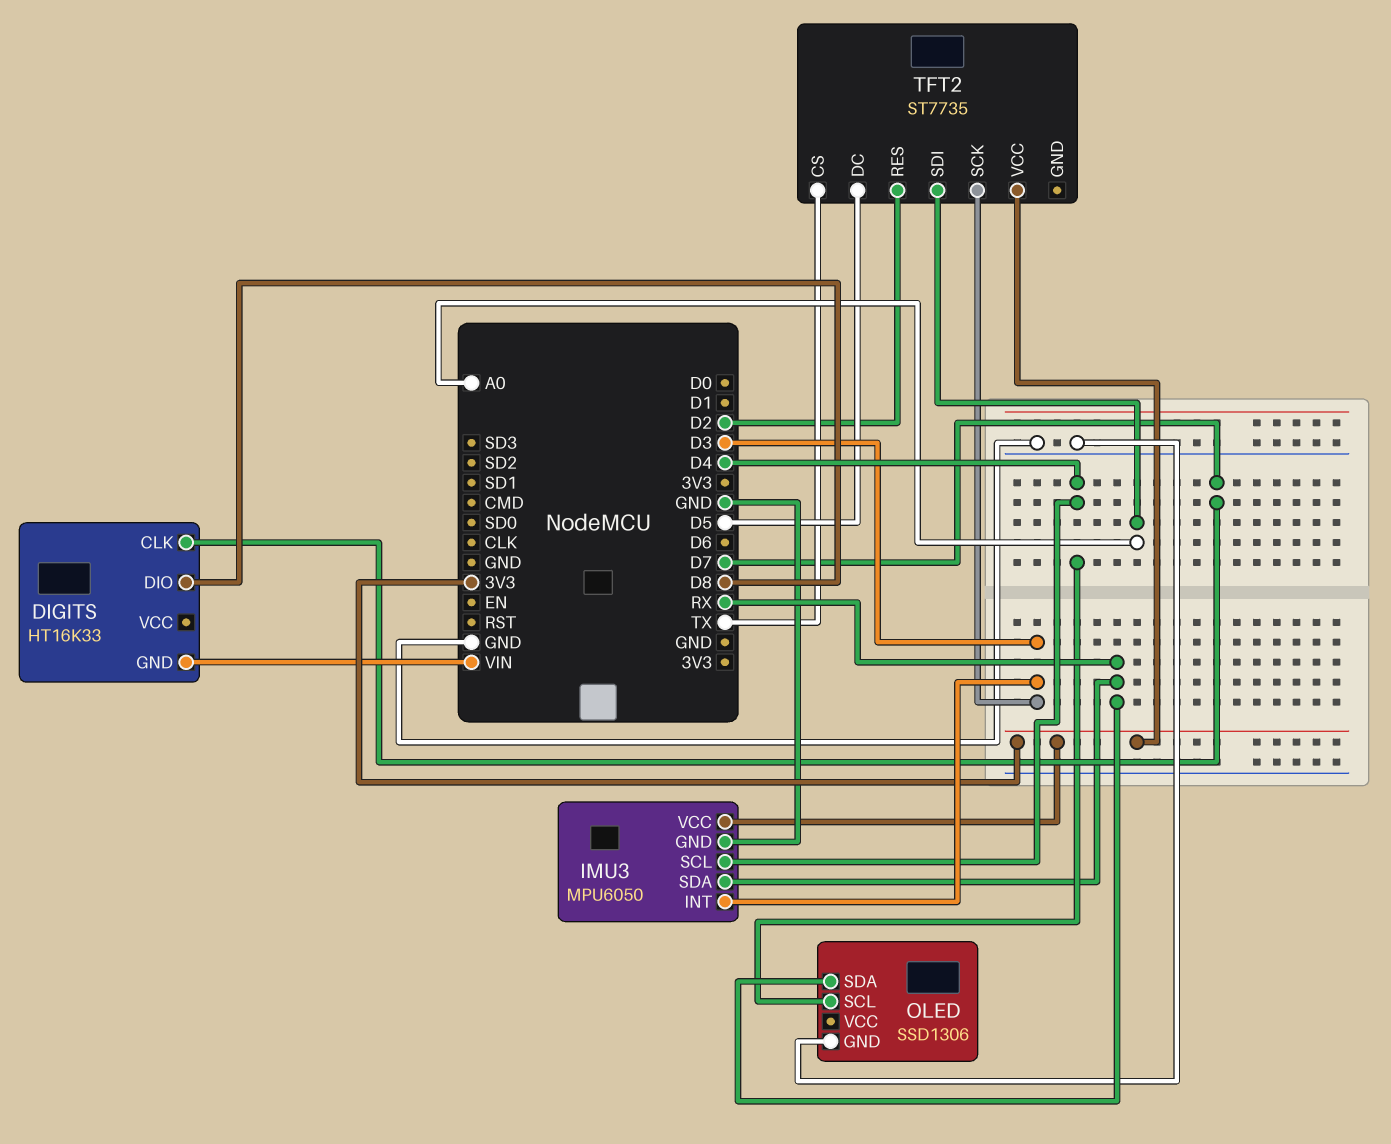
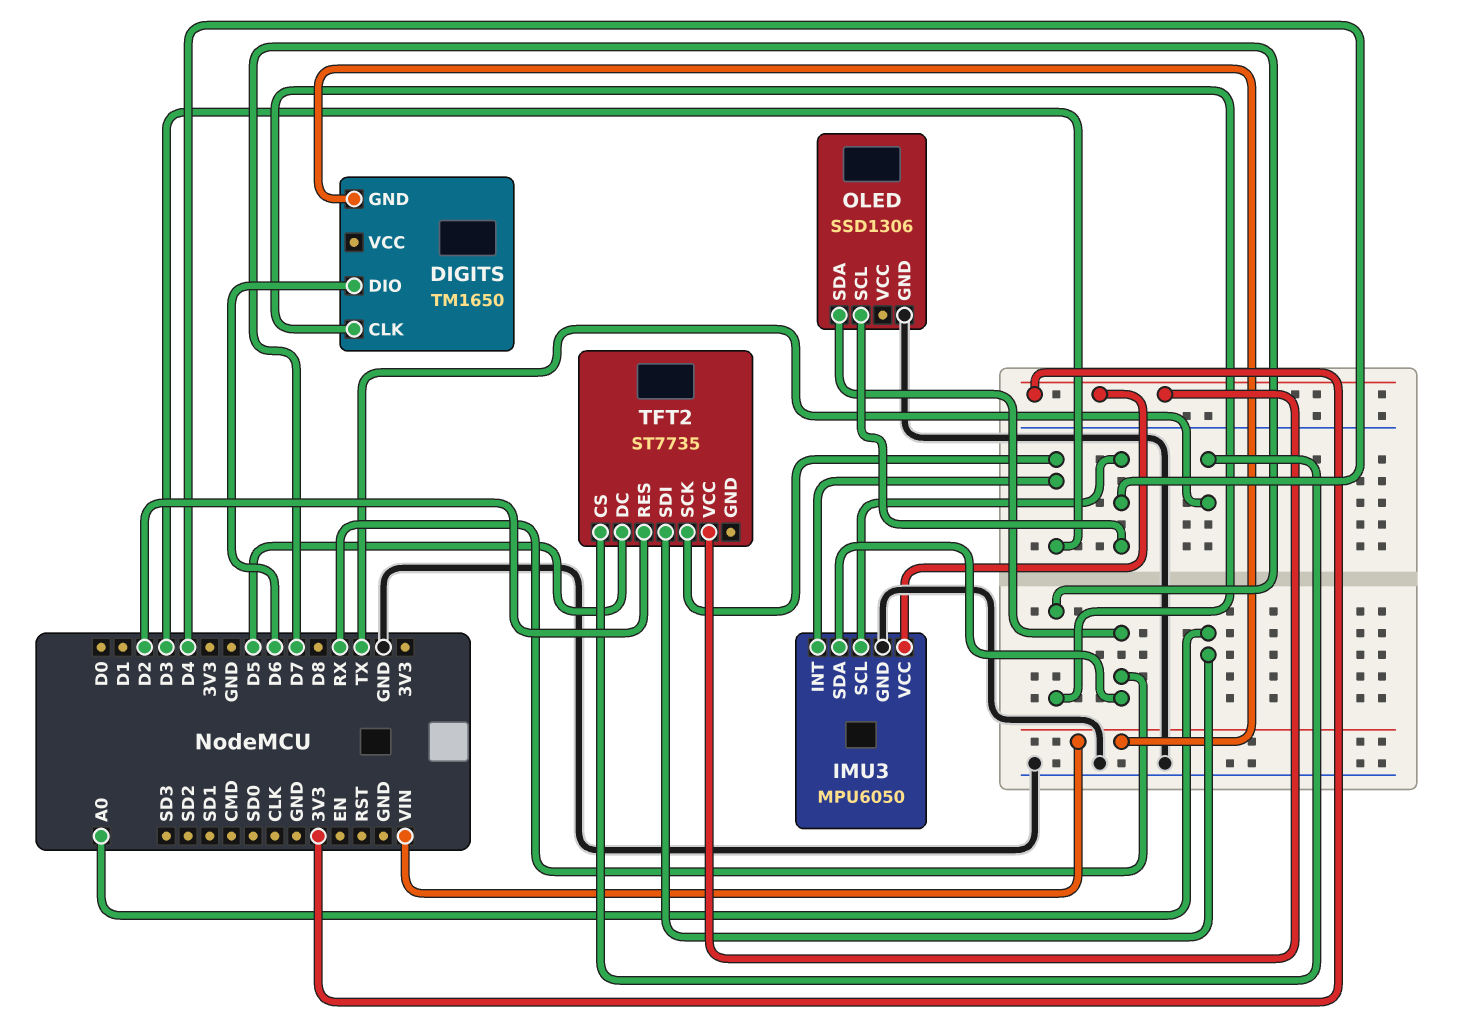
DIGITS: HT16K33 -> TM1650
DIGITS pin DIO: D8 -> D6

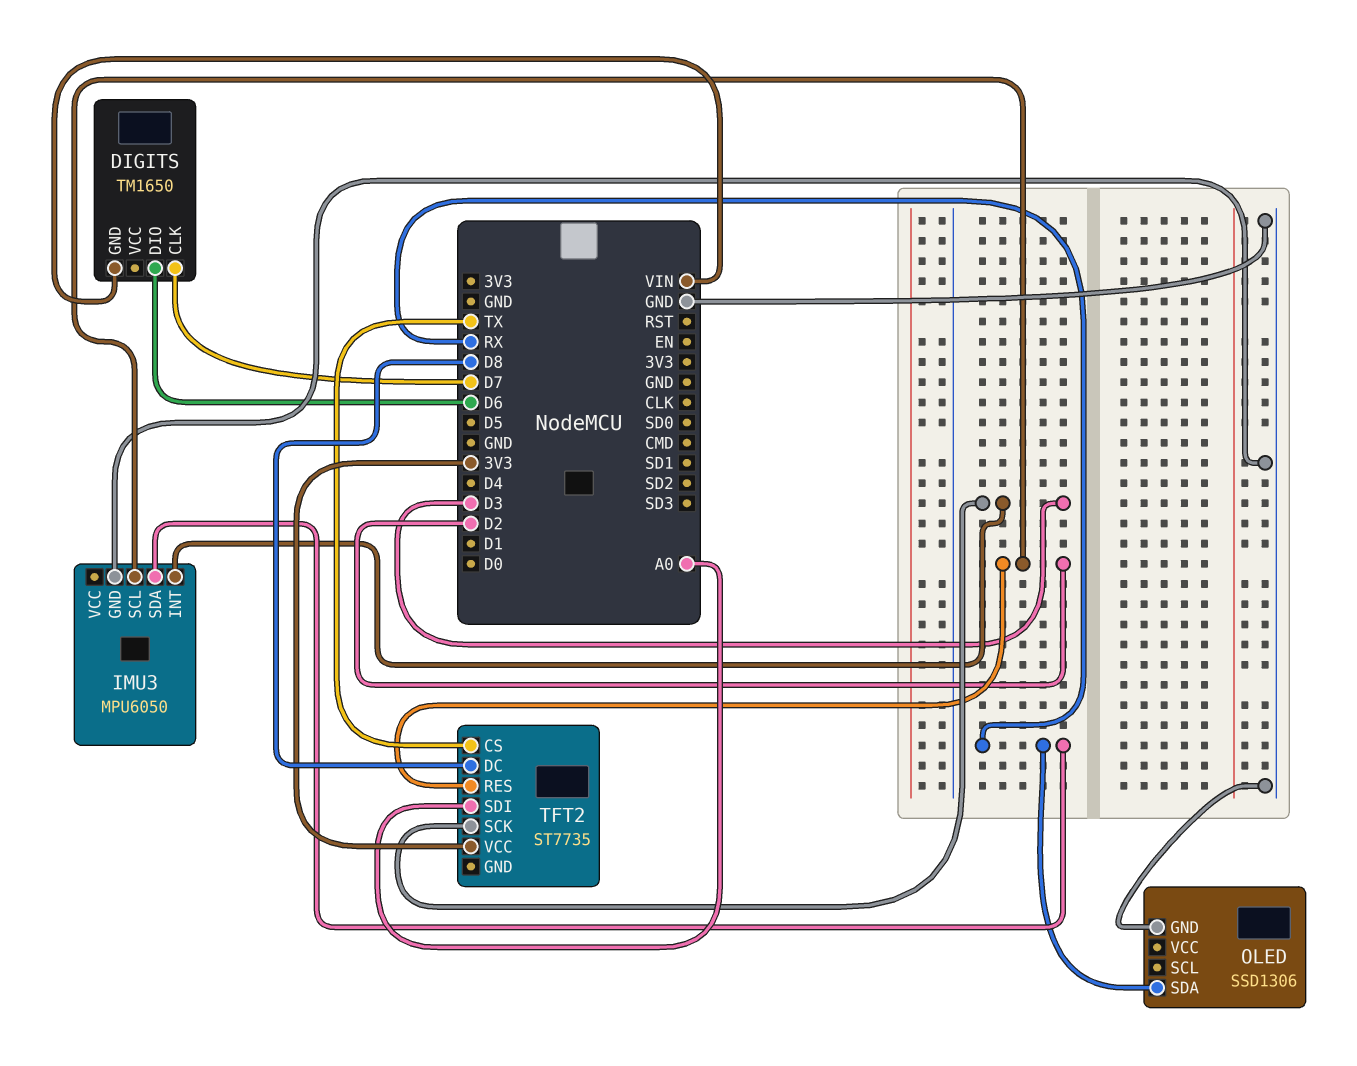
IMU3 pin SCL: D4 -> D2
IMU3 pin VCC: 3V3 -> none
OLED pin SCL: D4 -> none
TFT2 pin DC: D5 -> D8

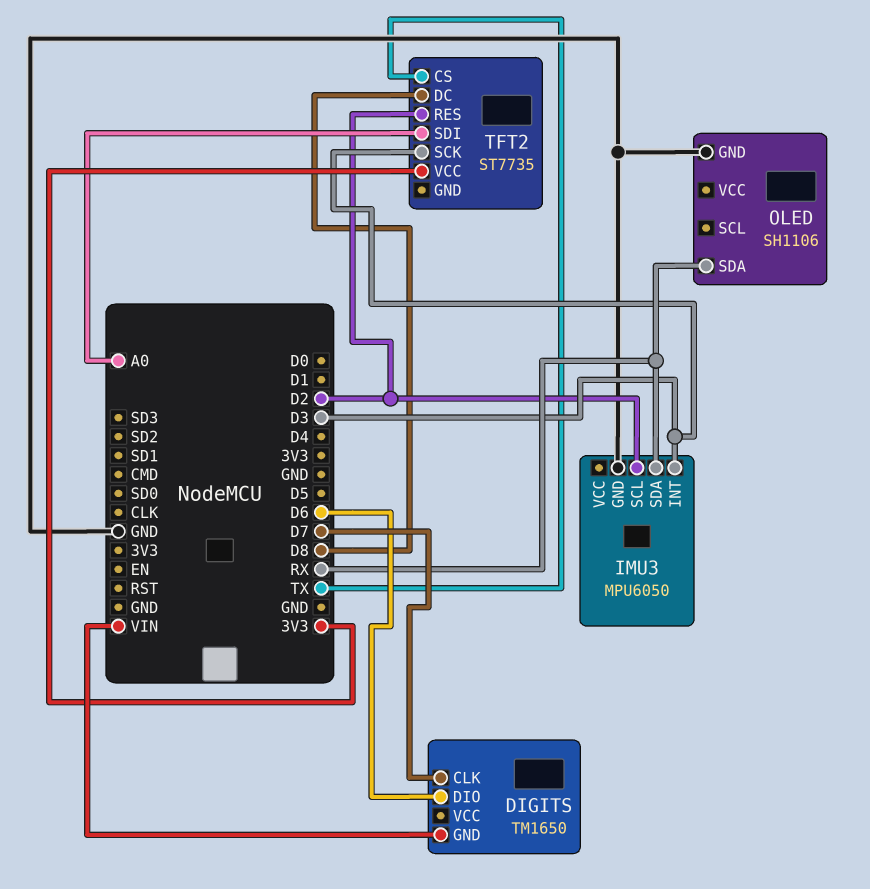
OLED: SSD1306 -> SH1106

